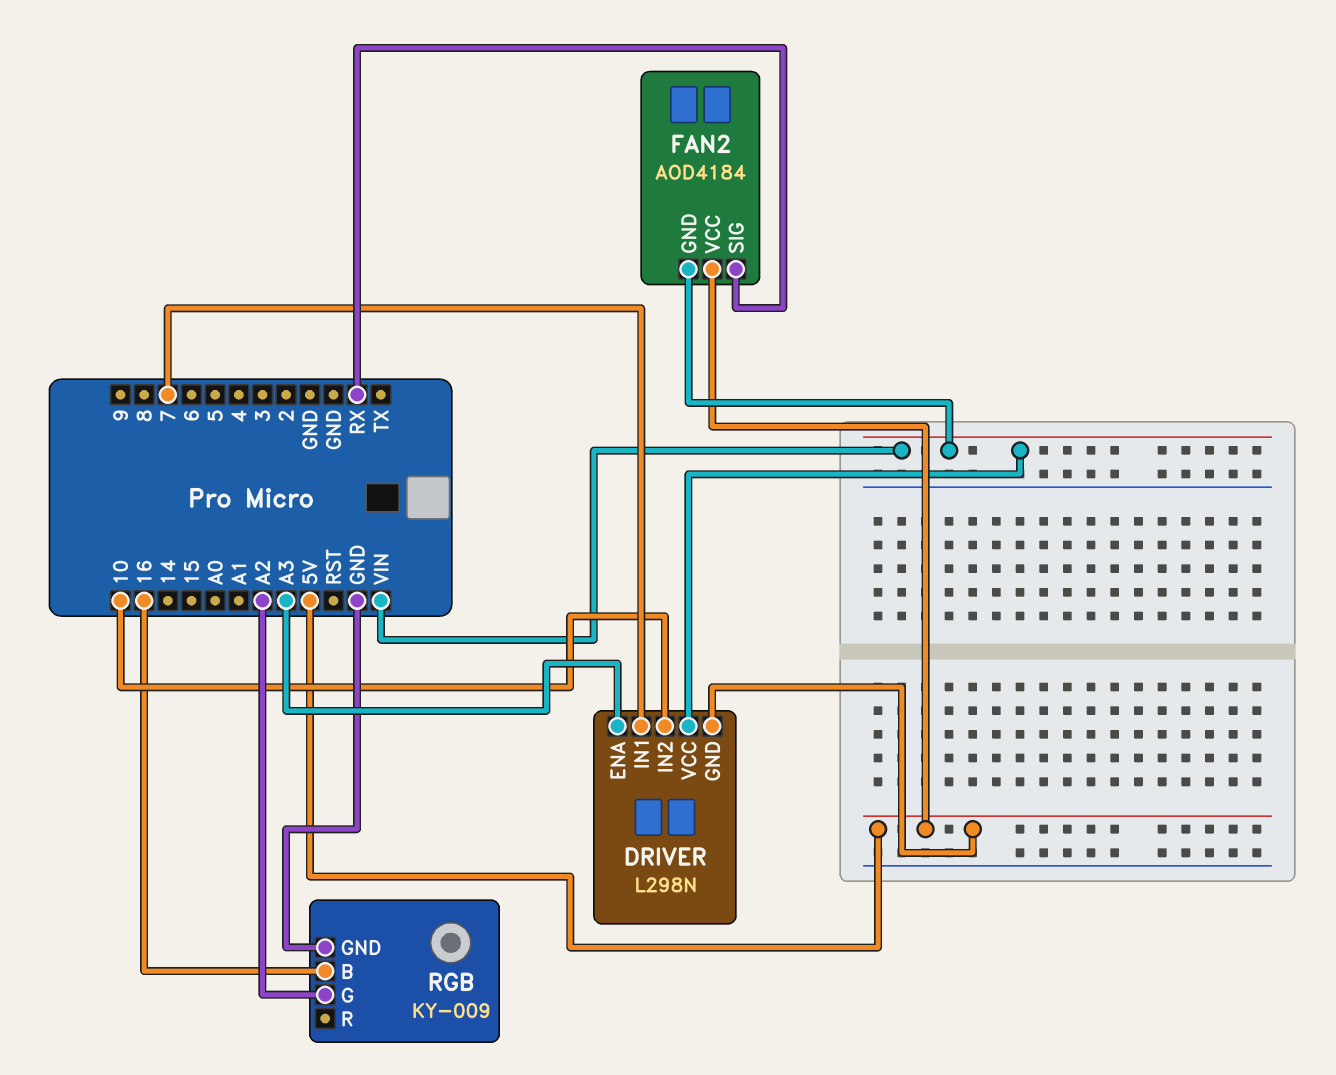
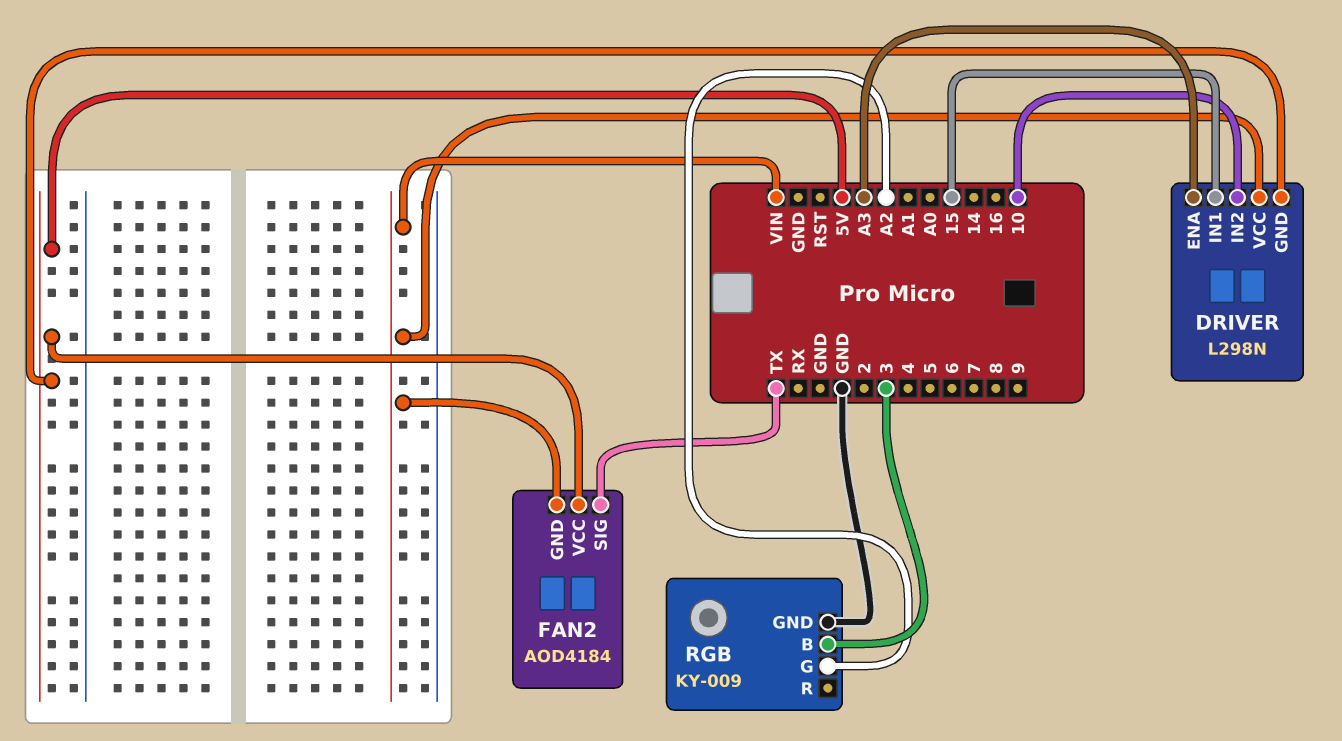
DRIVER pin IN1: 7 -> 15
FAN2 pin SIG: RX -> TX
RGB pin B: 16 -> 3

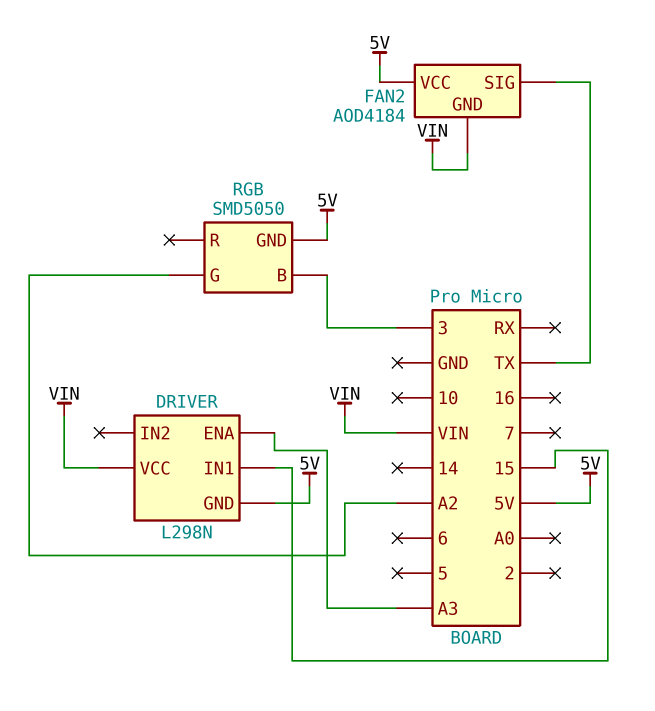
DRIVER pin IN2: 10 -> none
RGB: KY-009 -> SMD5050
RGB pin GND: GND -> 5V

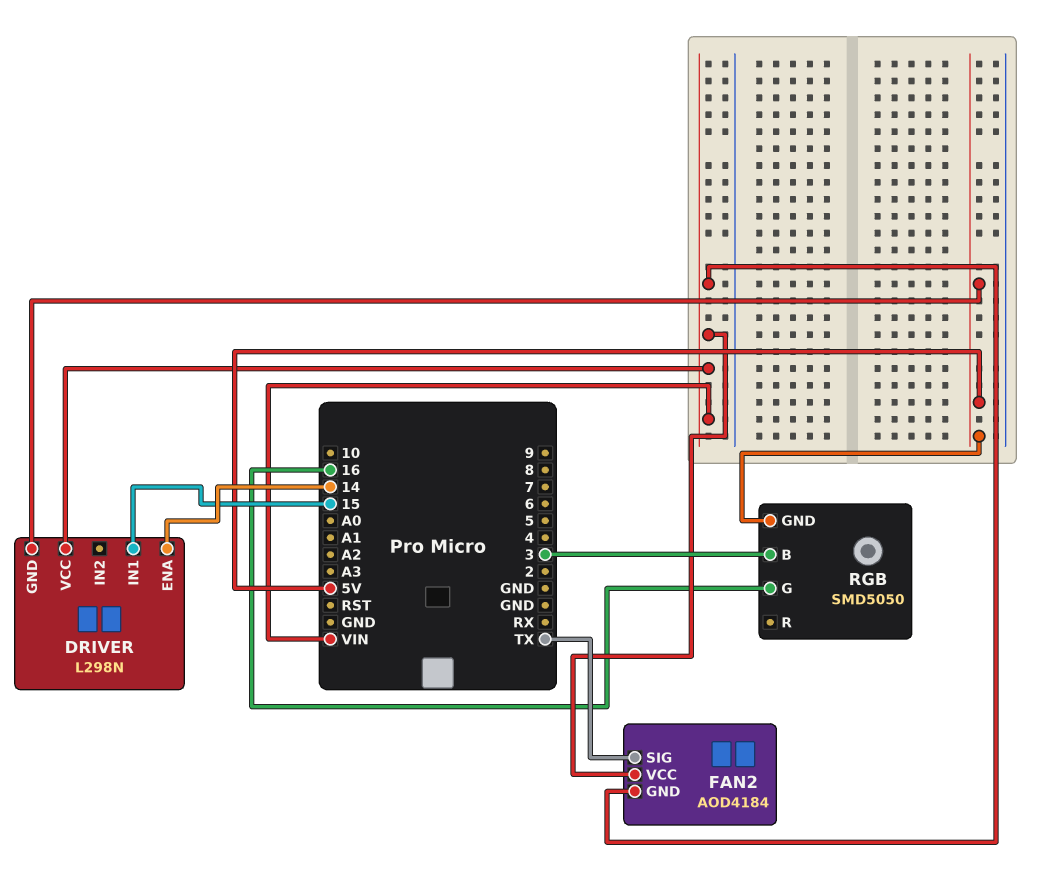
DRIVER pin ENA: A3 -> 14
FAN2 pin VCC: 5V -> VIN
RGB pin G: A2 -> 16

